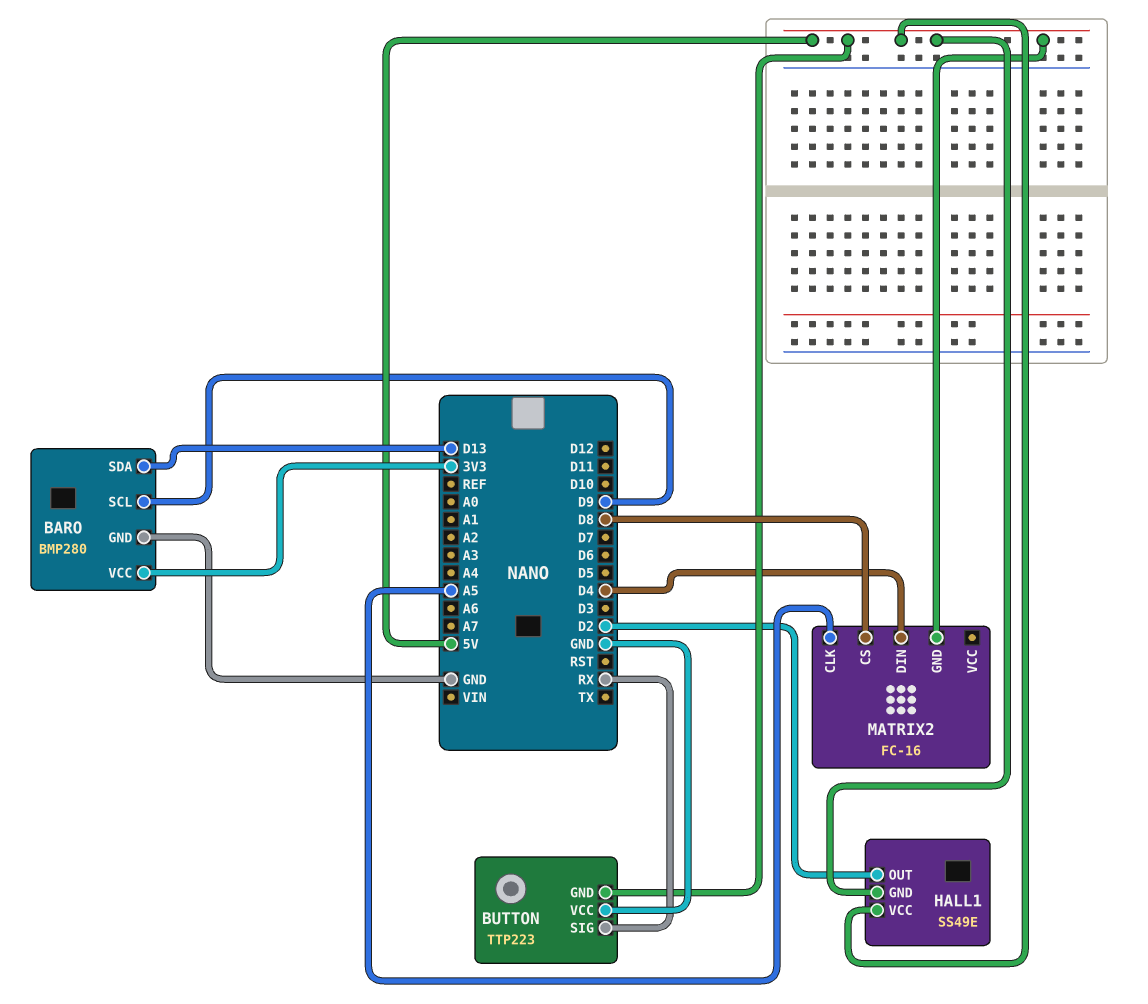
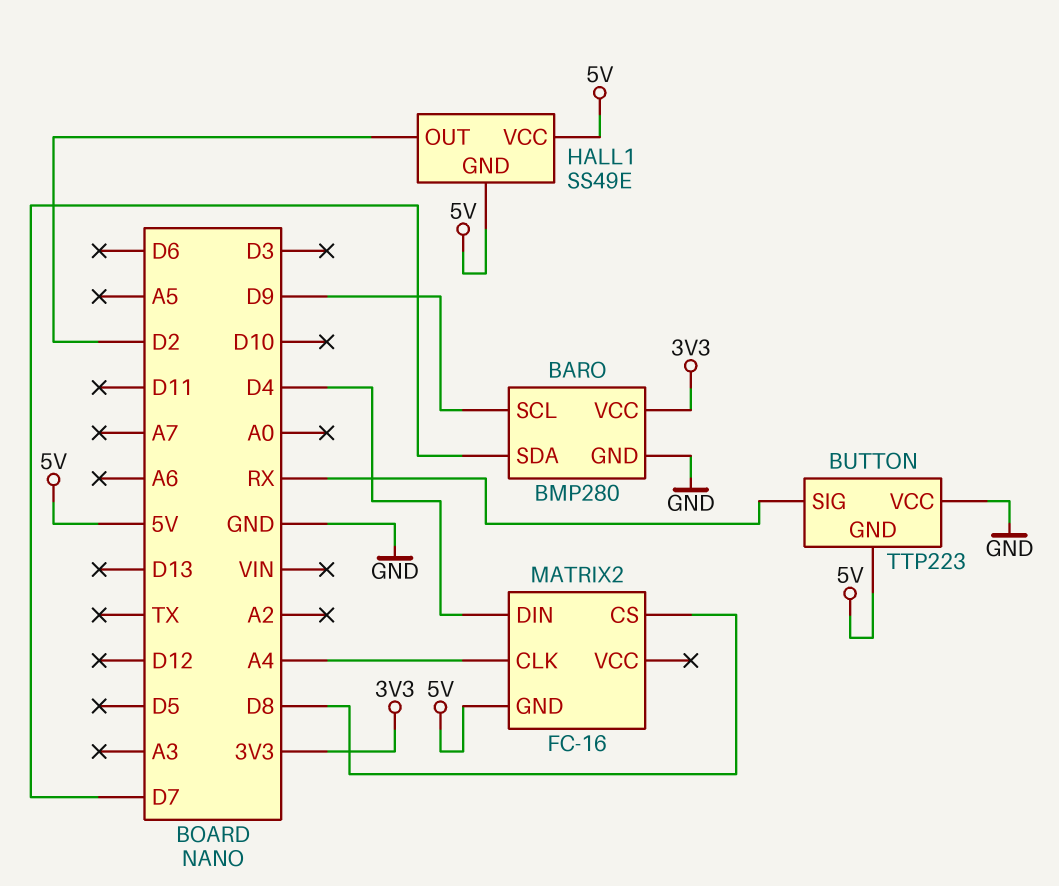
BARO pin SDA: D13 -> D7
MATRIX2 pin CLK: A5 -> A4

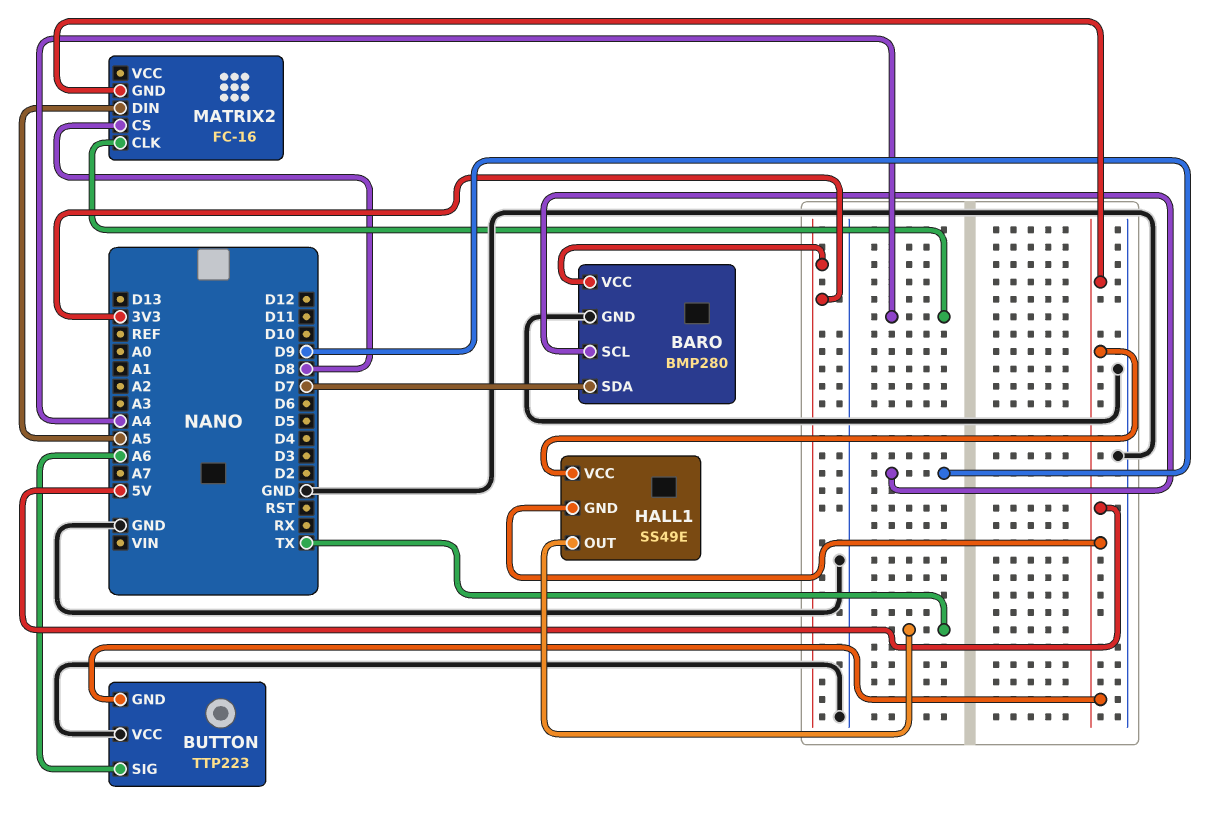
BUTTON pin SIG: RX -> A6
HALL1 pin OUT: D2 -> TX
MATRIX2 pin DIN: D4 -> A5

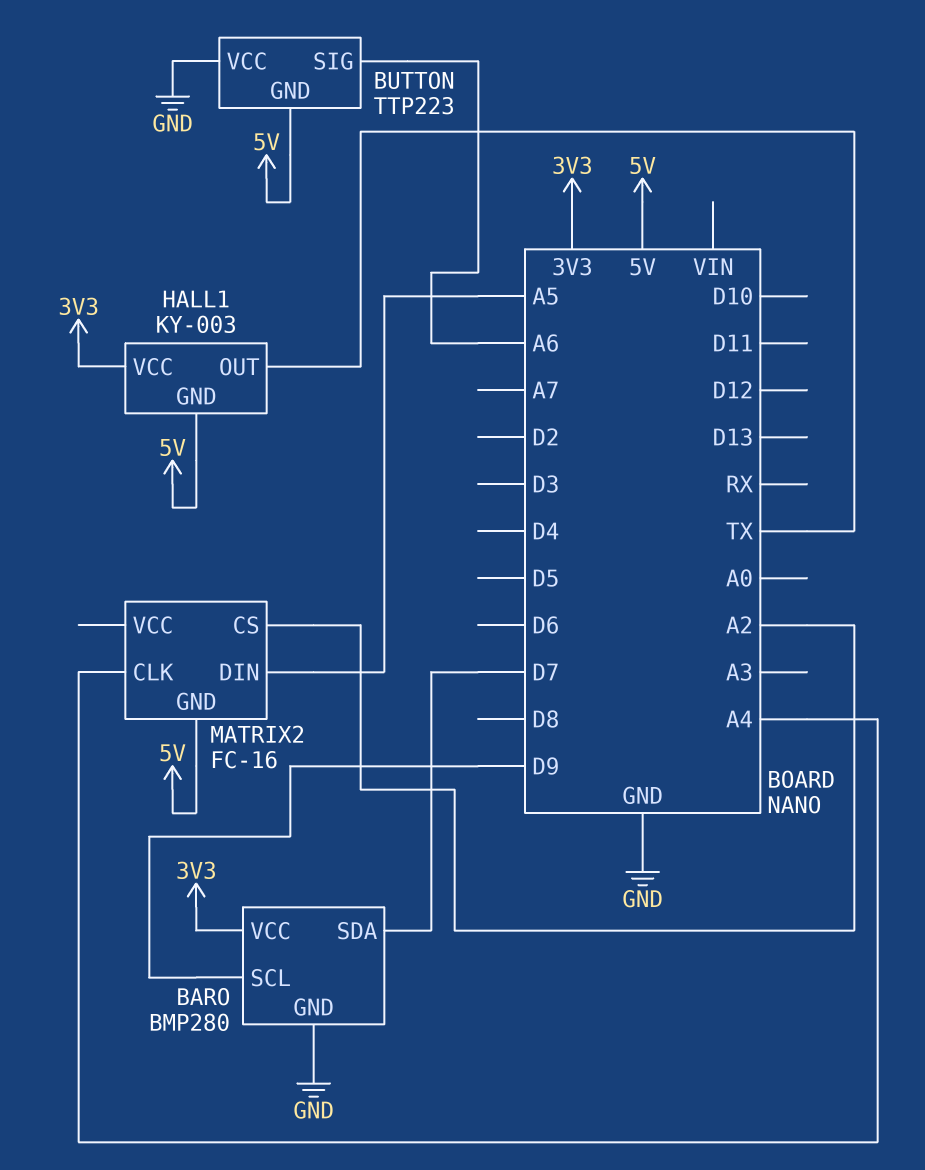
HALL1: SS49E -> KY-003
HALL1 pin VCC: 5V -> 3V3
MATRIX2 pin CS: D8 -> A2

